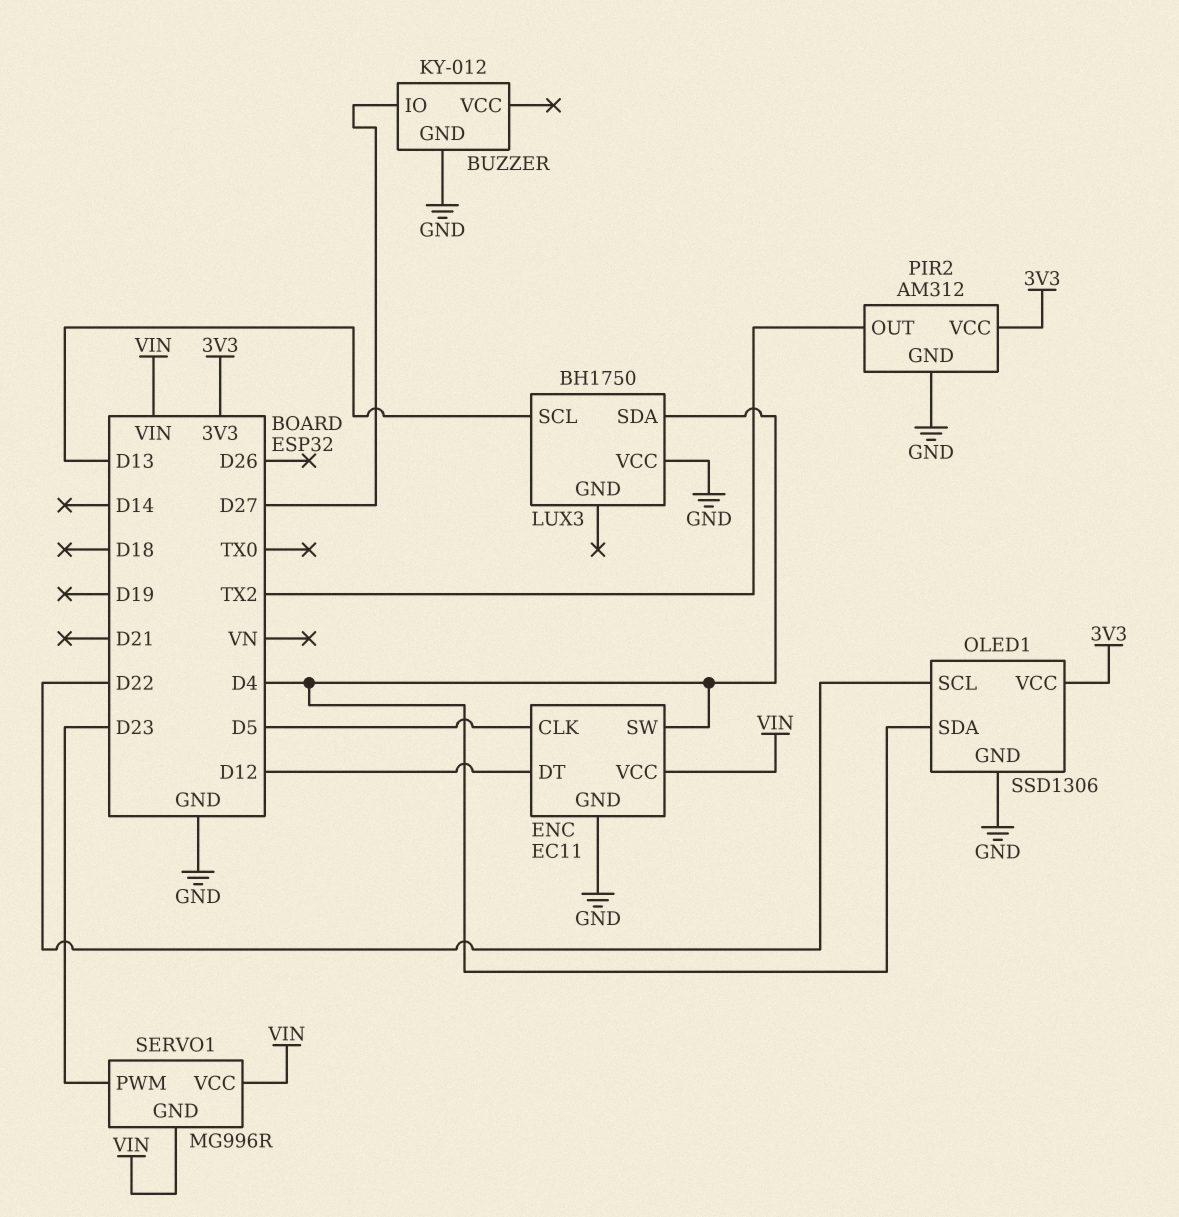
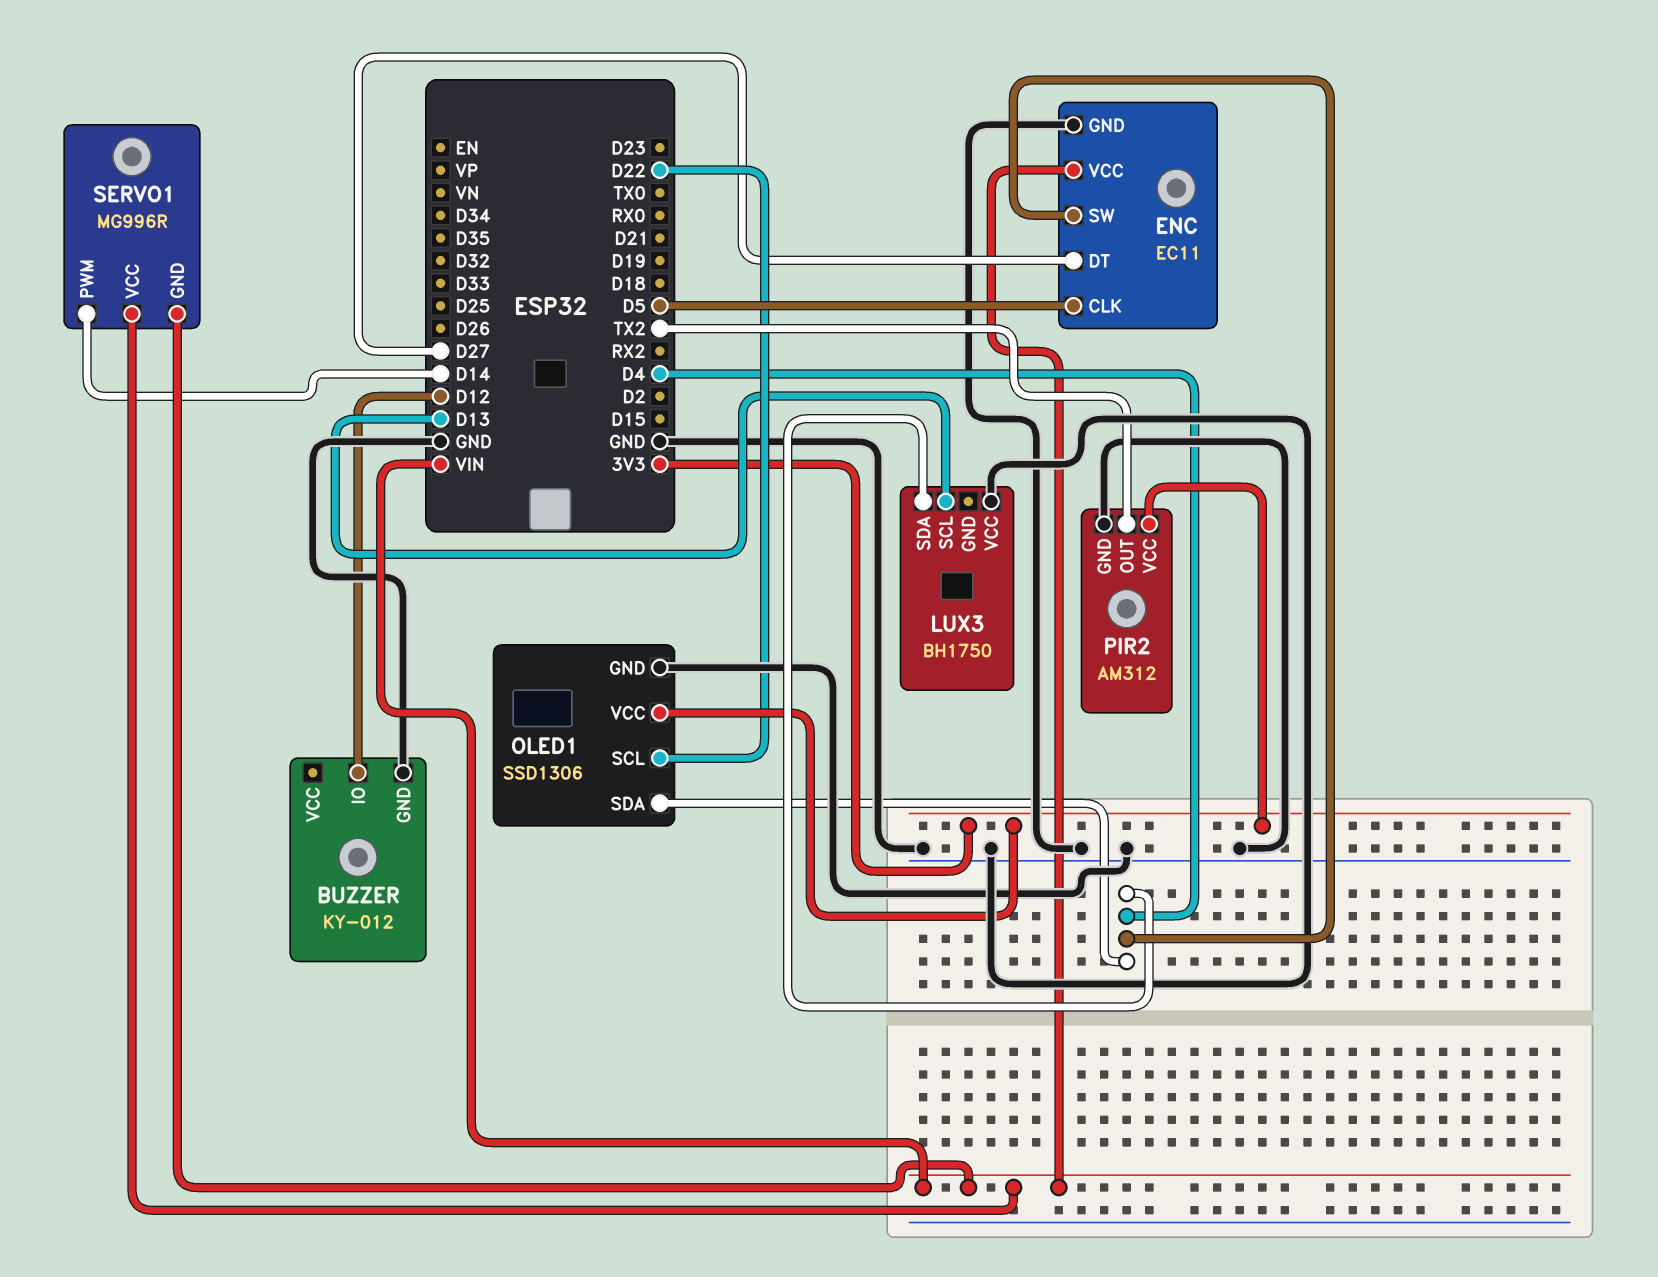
BUZZER pin IO: D27 -> D12
ENC pin DT: D12 -> D27
SERVO1 pin PWM: D23 -> D14

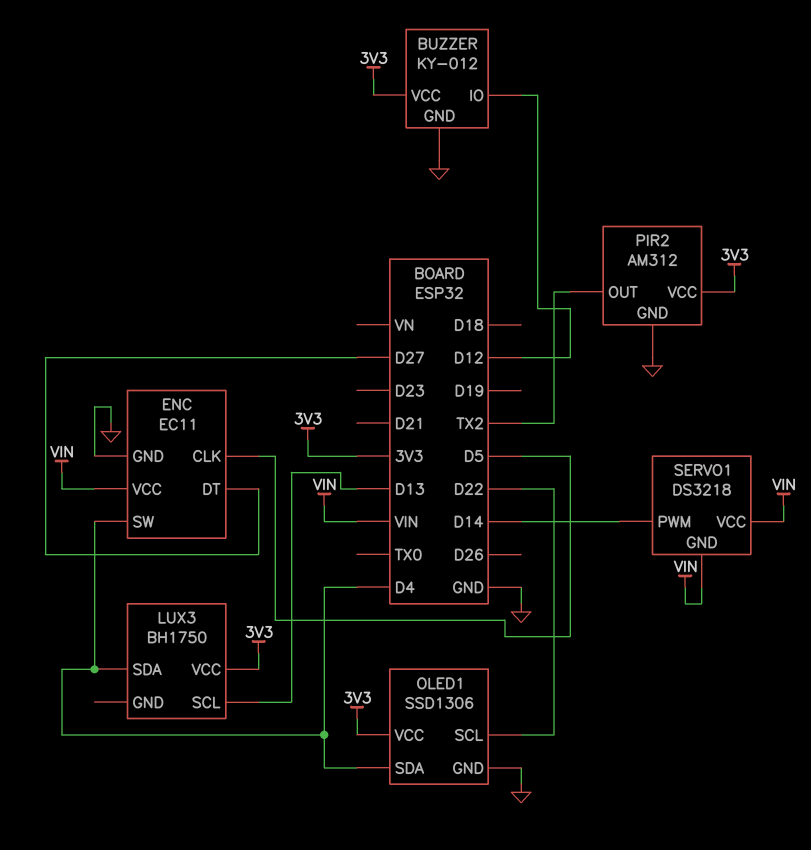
BUZZER pin VCC: none -> 3V3
LUX3 pin VCC: GND -> 3V3
SERVO1: MG996R -> DS3218

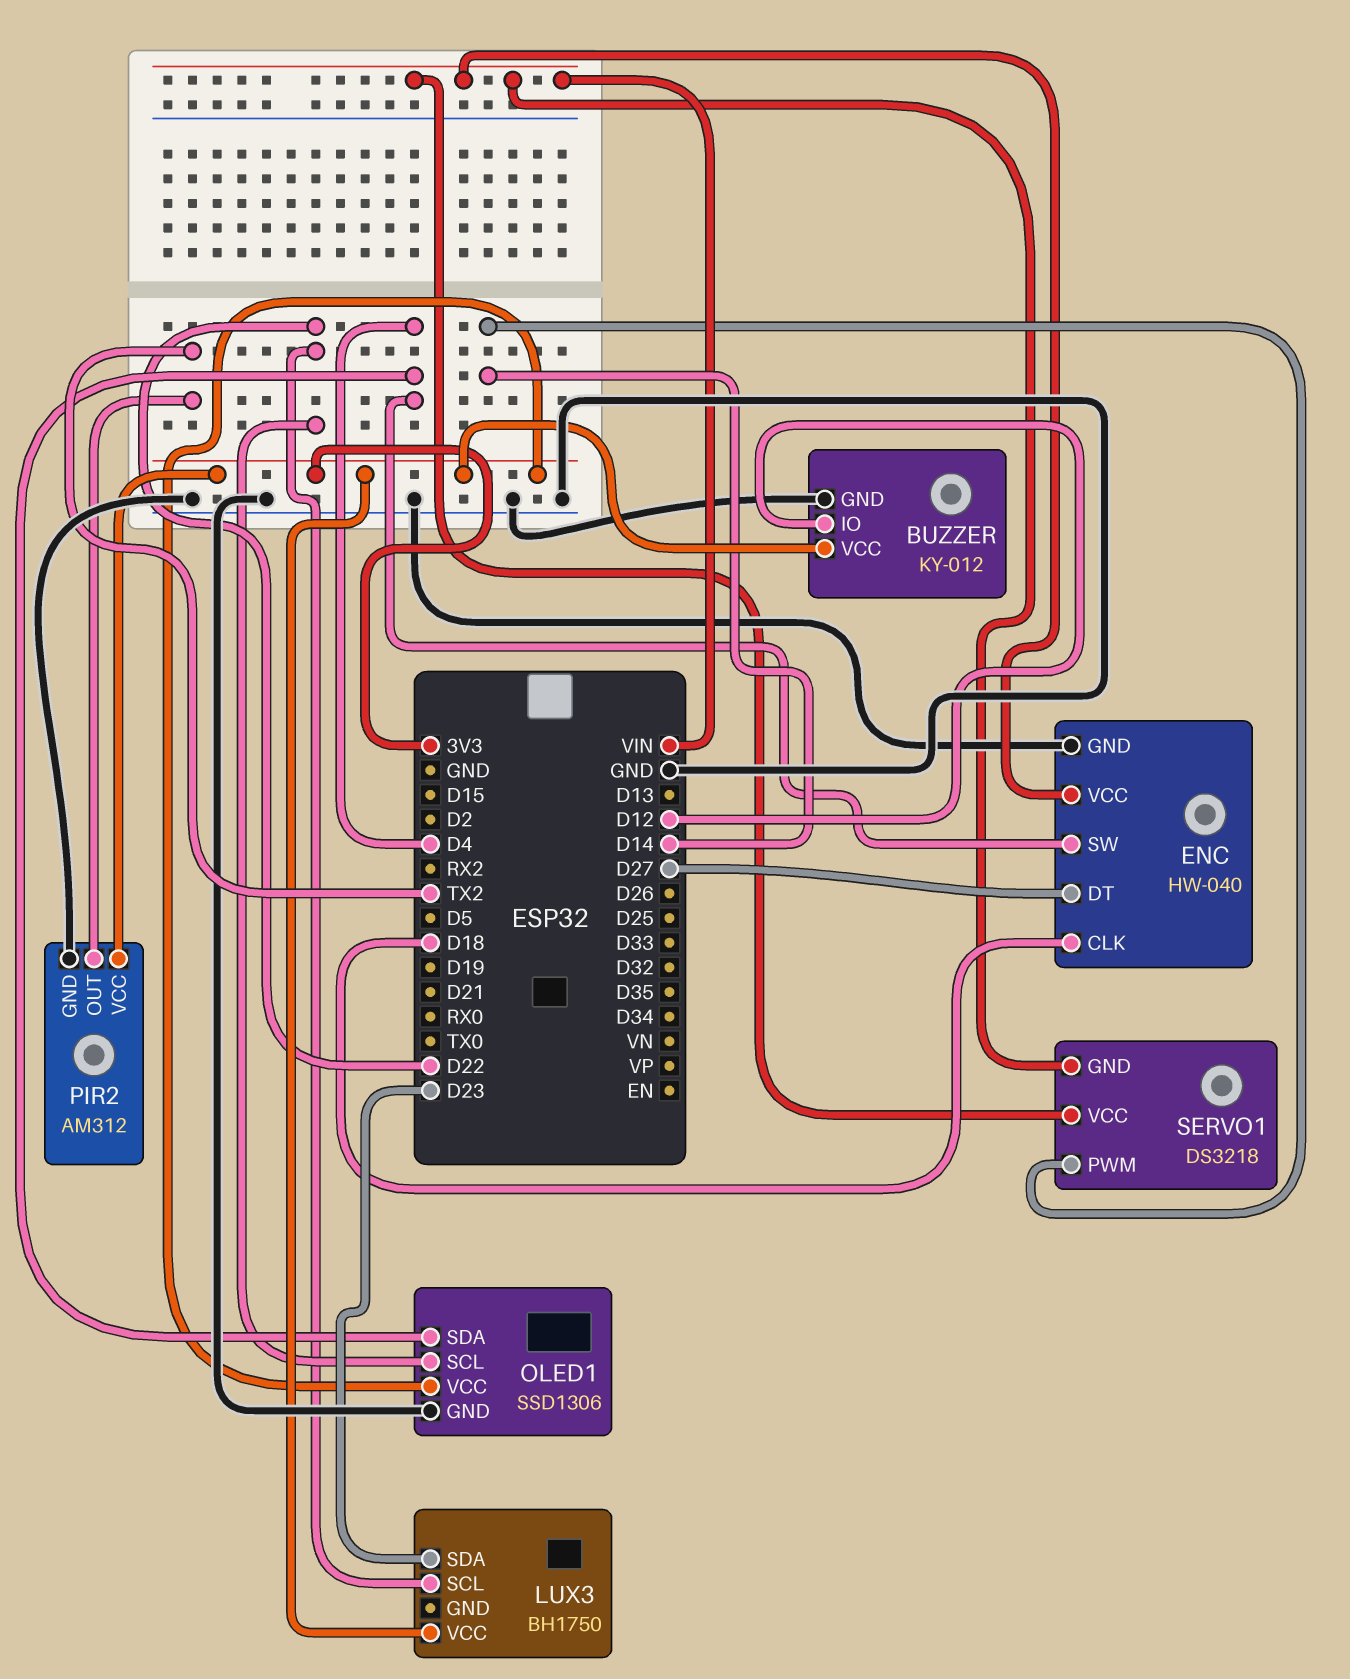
ENC: EC11 -> HW-040
ENC pin CLK: D5 -> D18
LUX3 pin SCL: D13 -> D22
LUX3 pin SDA: D4 -> D23

